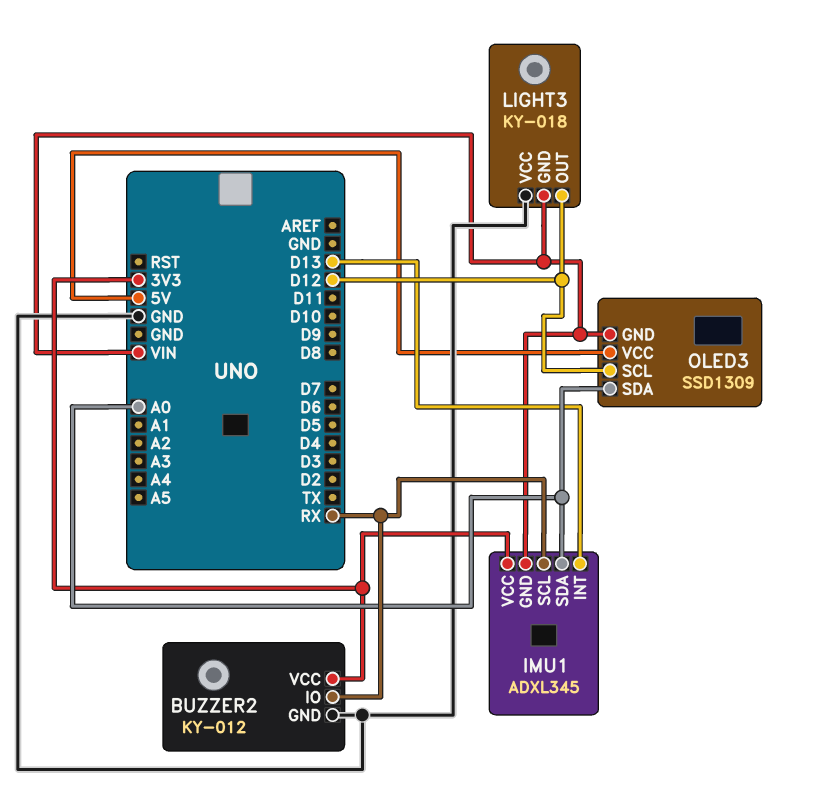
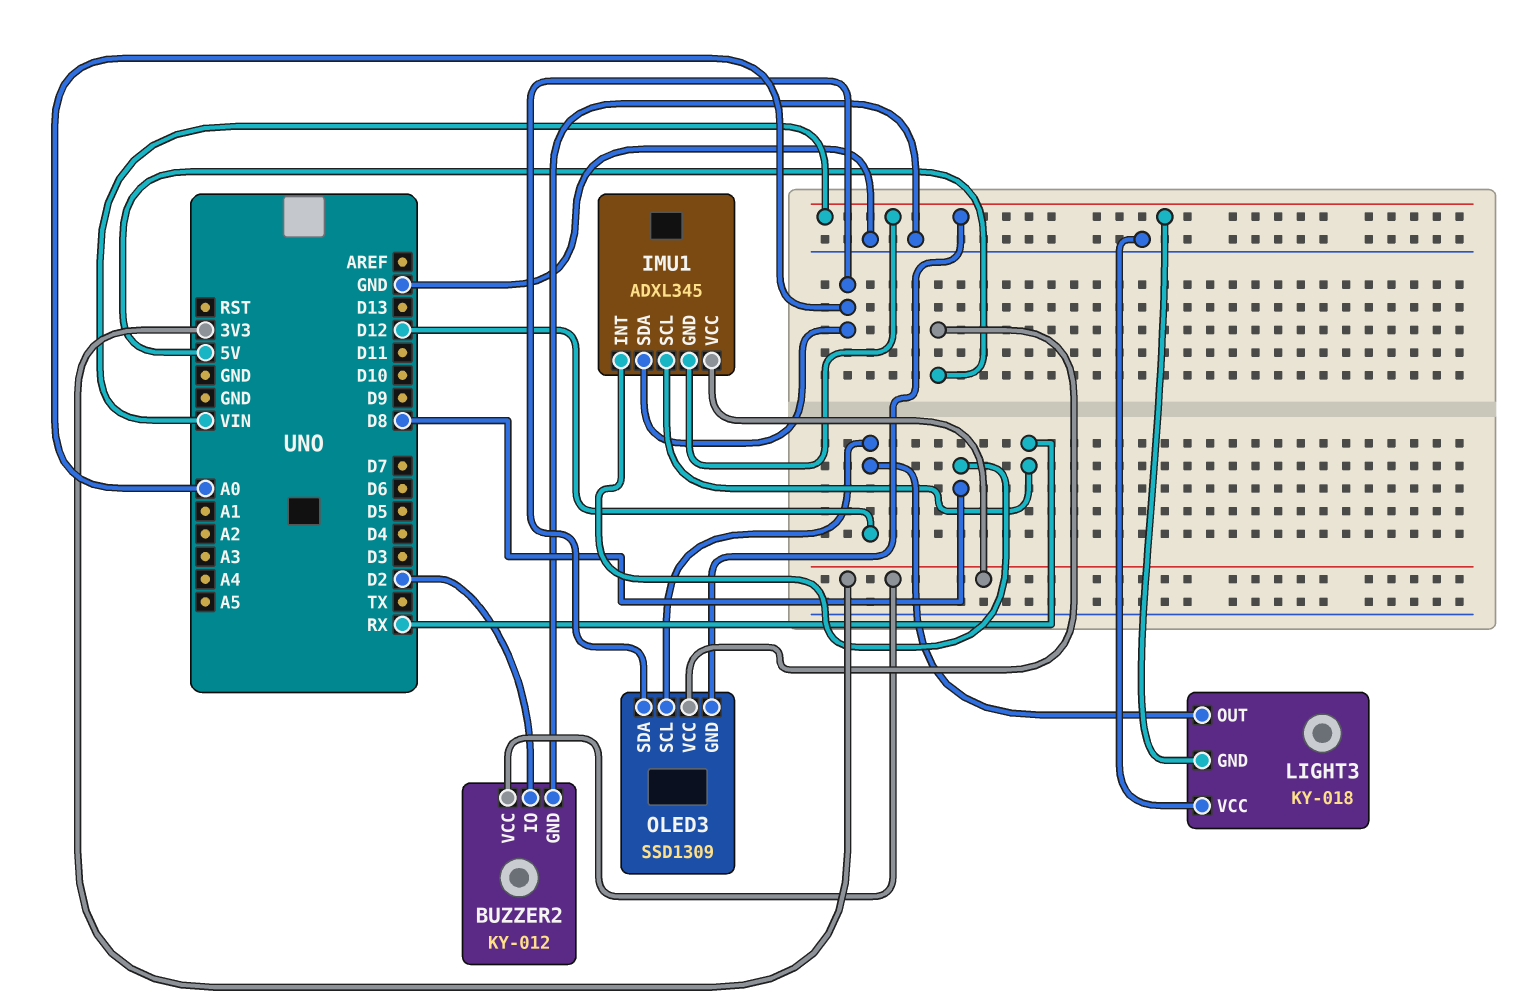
BUZZER2 pin IO: RX -> D2
IMU1 pin INT: D13 -> D8

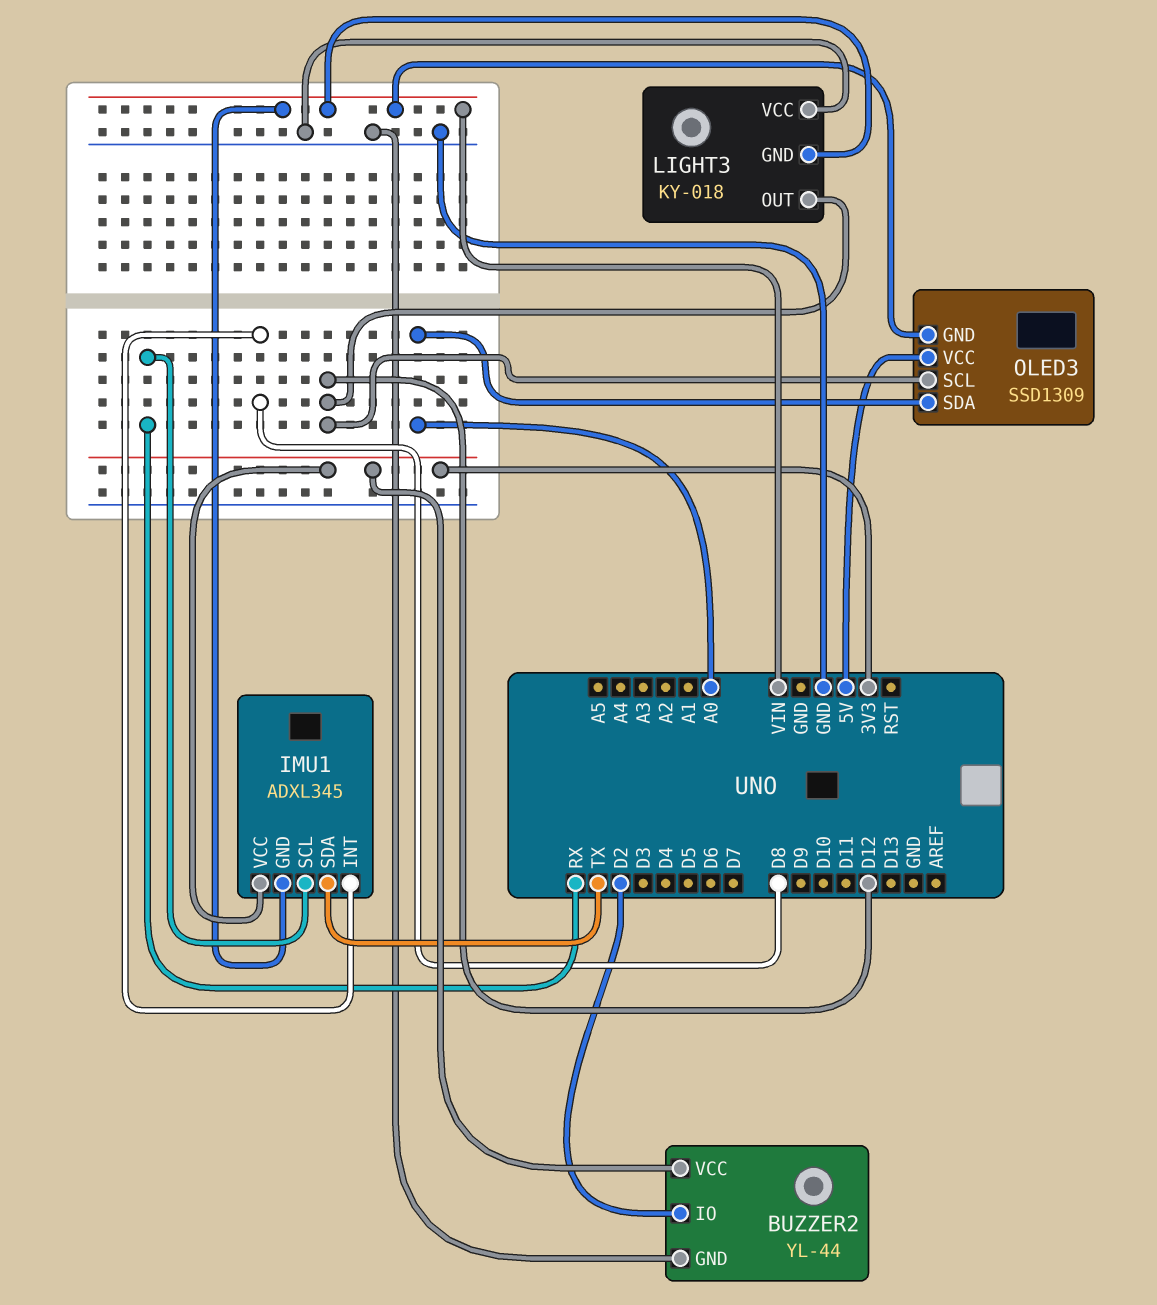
BUZZER2: KY-012 -> YL-44
IMU1 pin SDA: A0 -> TX

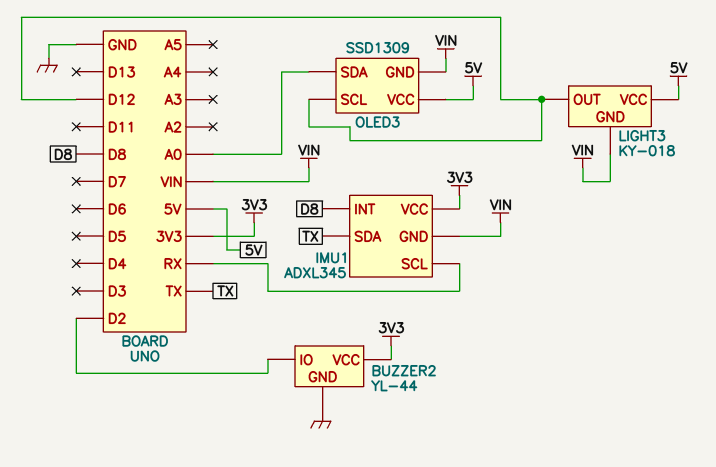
LIGHT3 pin VCC: GND -> 5V

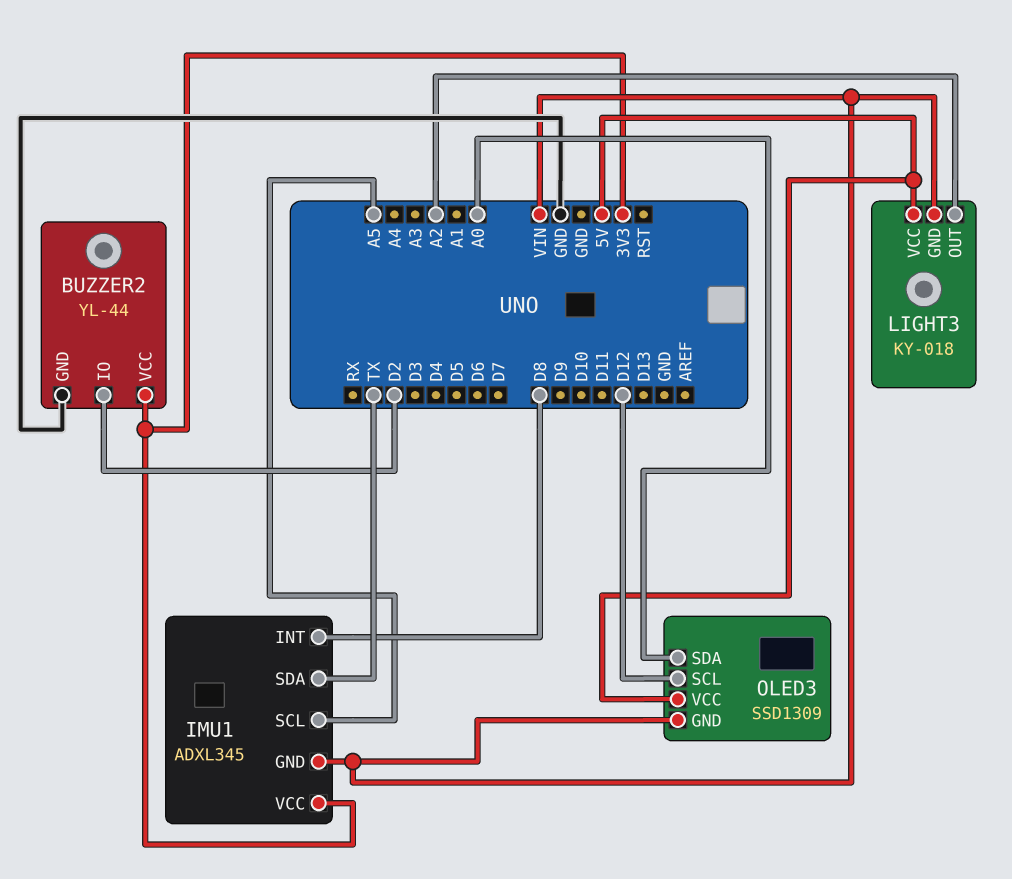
IMU1 pin SCL: RX -> A5
LIGHT3 pin OUT: D12 -> A2

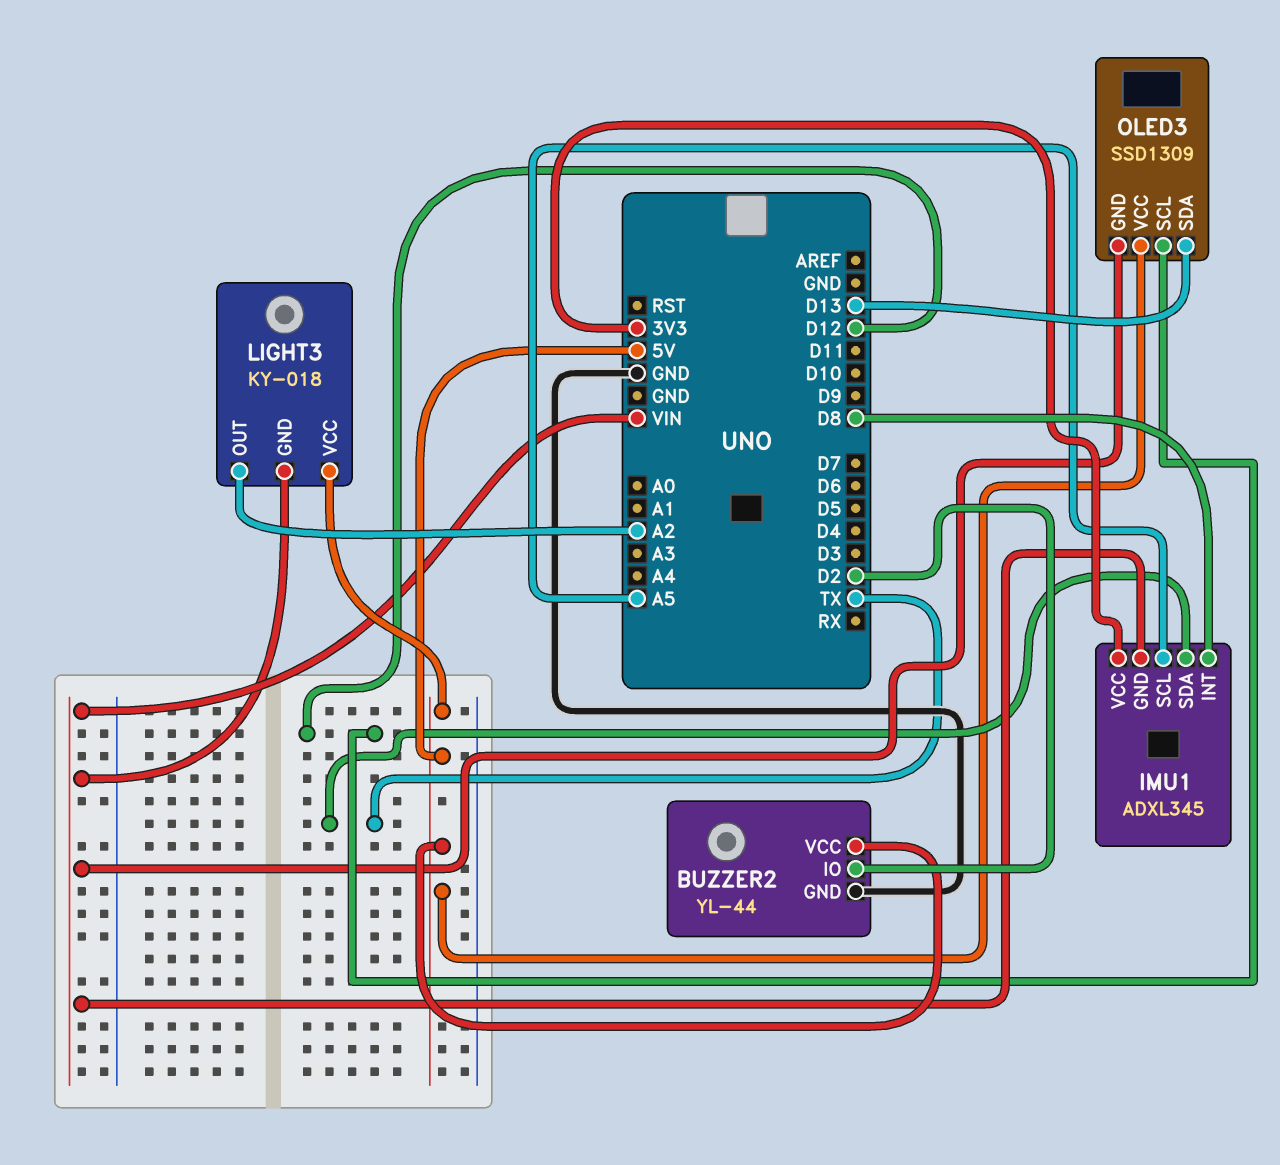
BUZZER2 pin VCC: 3V3 -> 5V
OLED3 pin SDA: A0 -> D13

